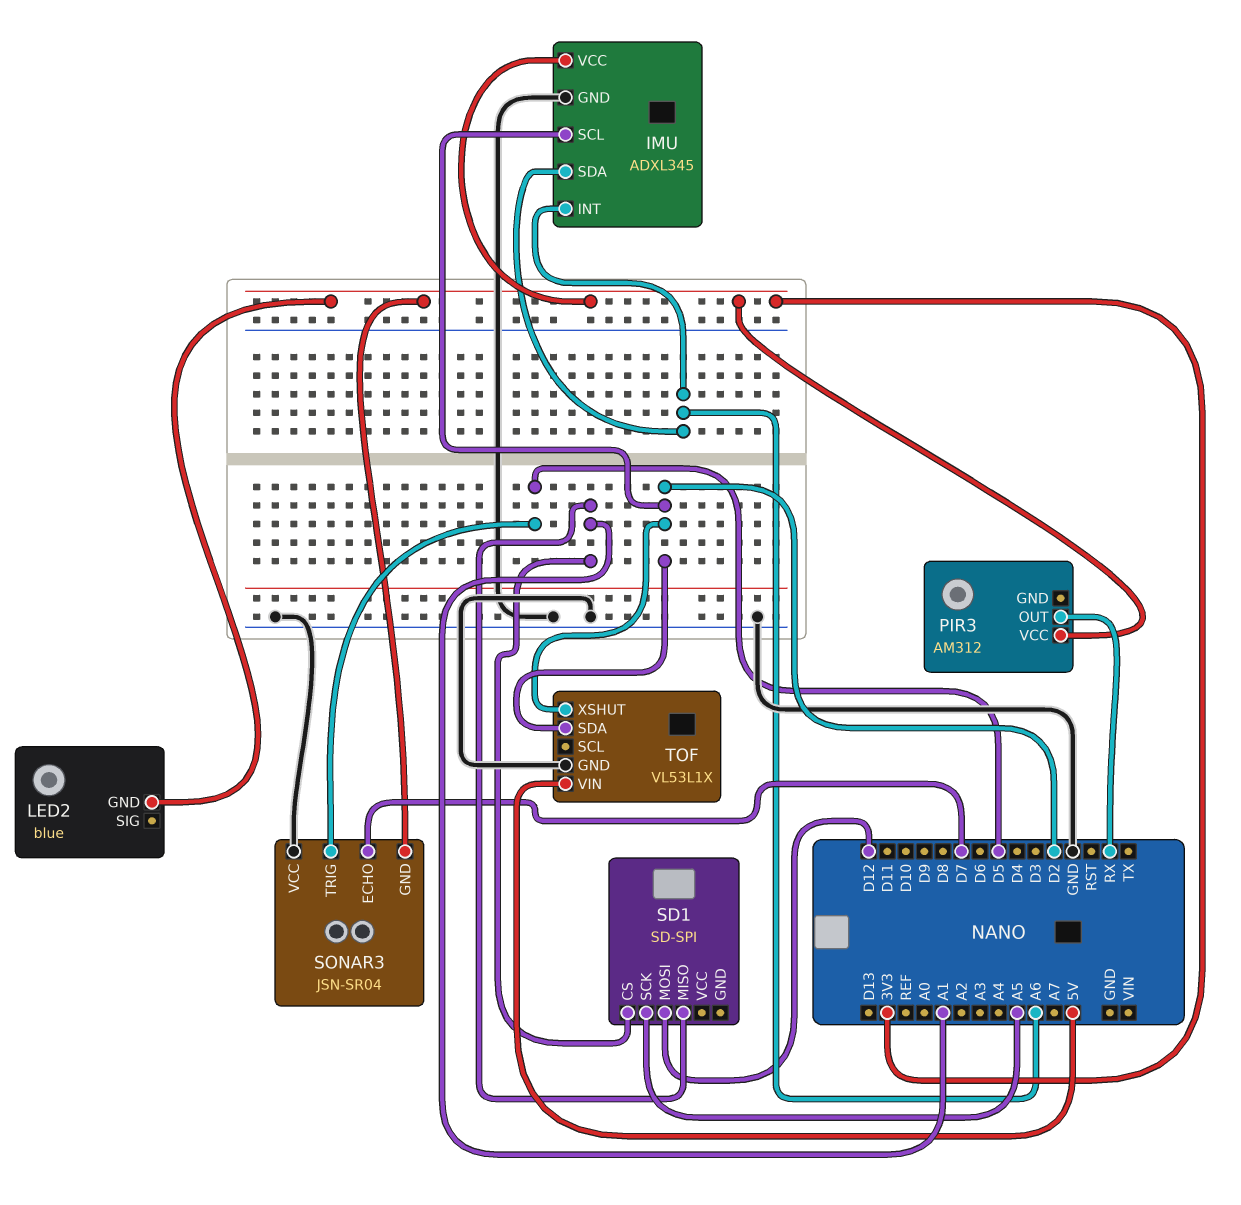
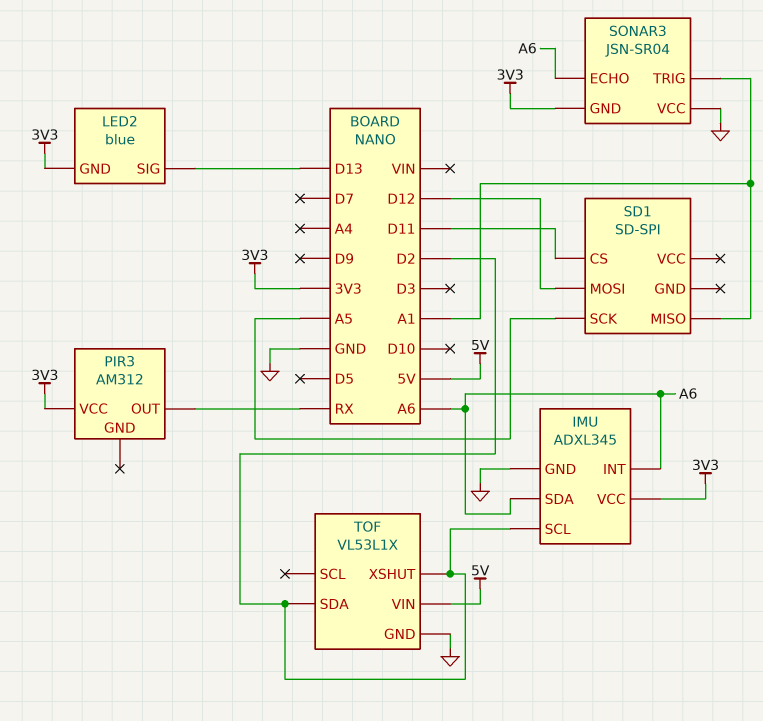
LED2 pin SIG: none -> D13
SD1 pin CS: A1 -> D11
SONAR3 pin ECHO: D7 -> A6
SONAR3 pin TRIG: D5 -> A1

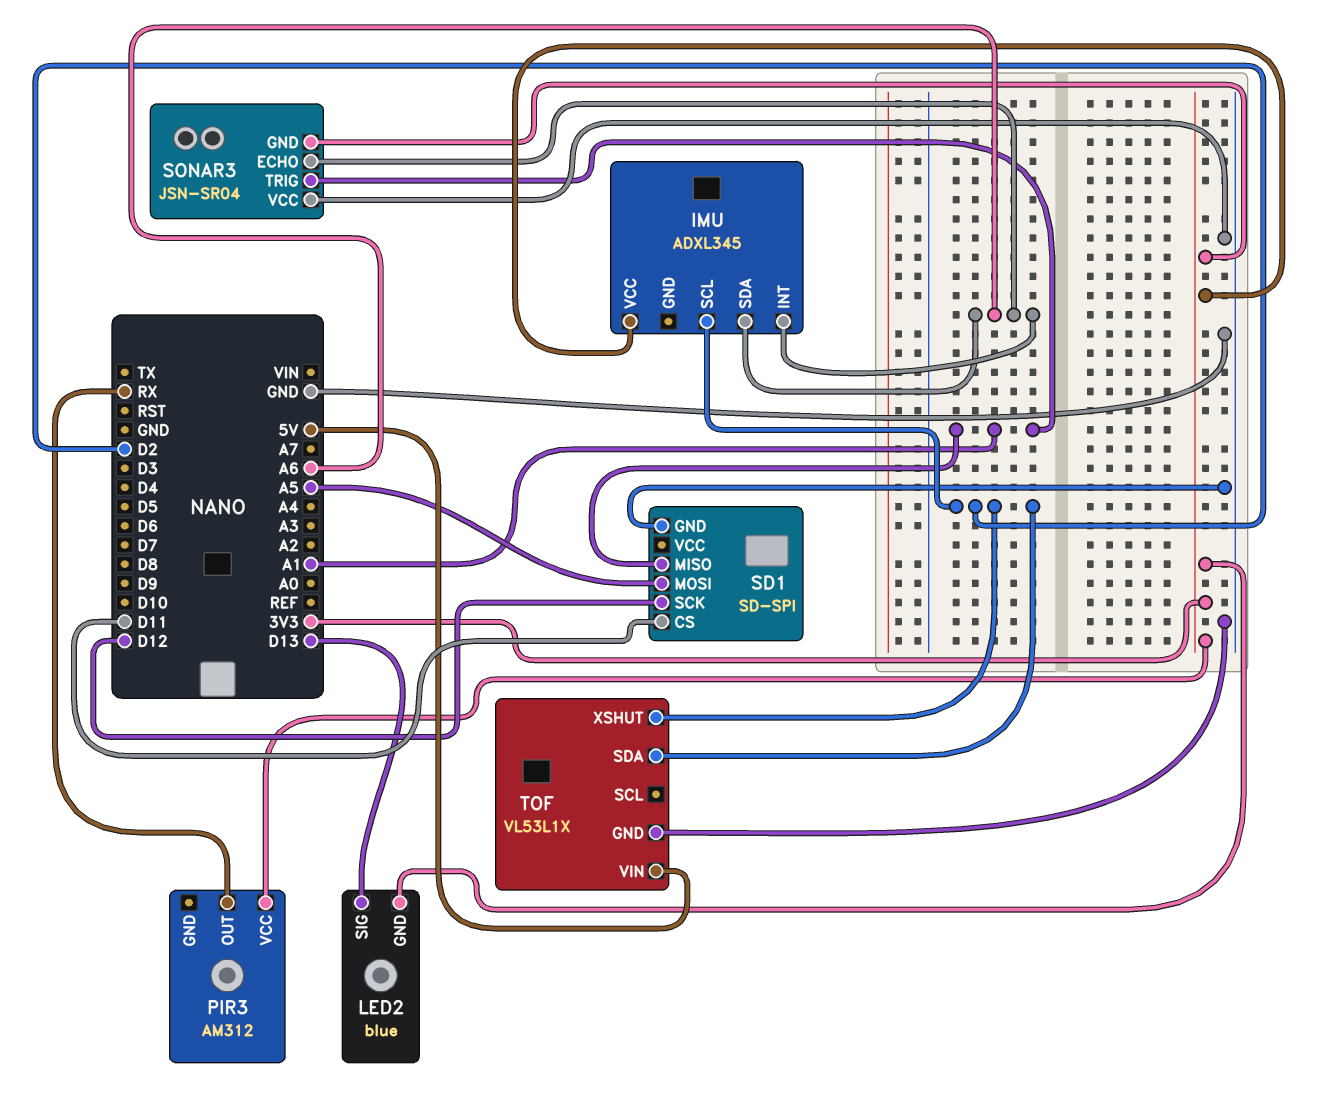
IMU pin GND: GND -> none
SD1 pin GND: none -> GND
SD1 pin MOSI: D12 -> A5
SD1 pin SCK: A5 -> D12

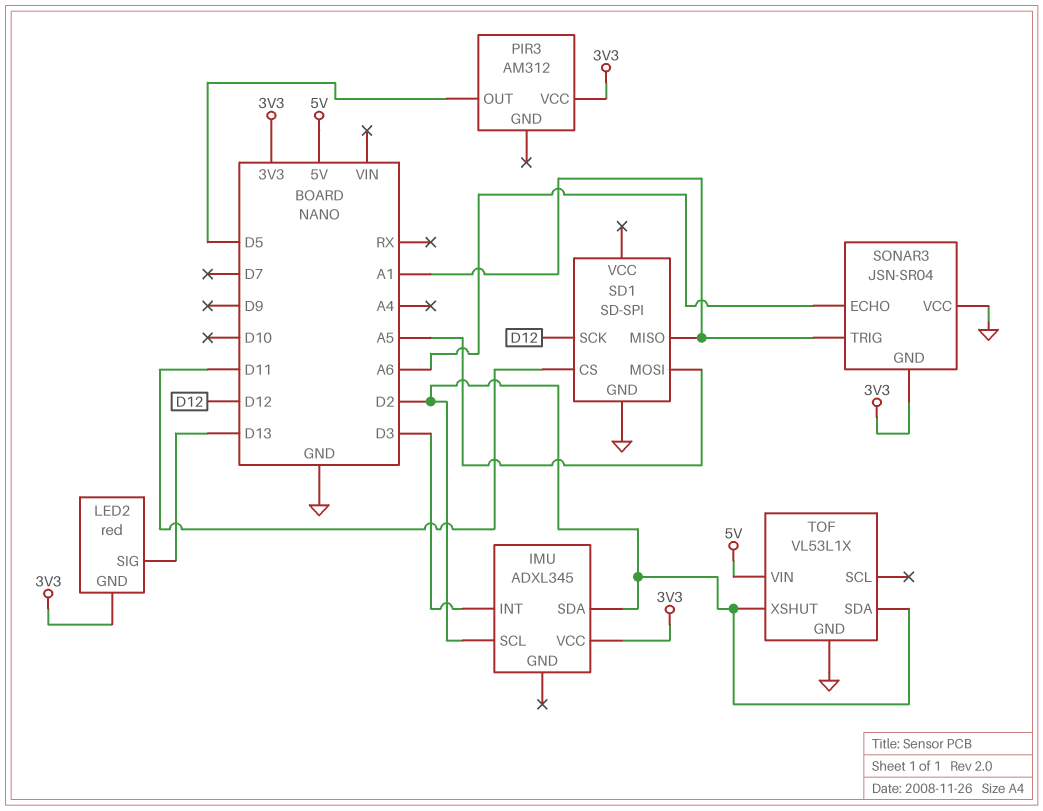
IMU pin INT: A6 -> D3
IMU pin SDA: A6 -> D2
LED2: blue -> red
PIR3 pin OUT: RX -> D5

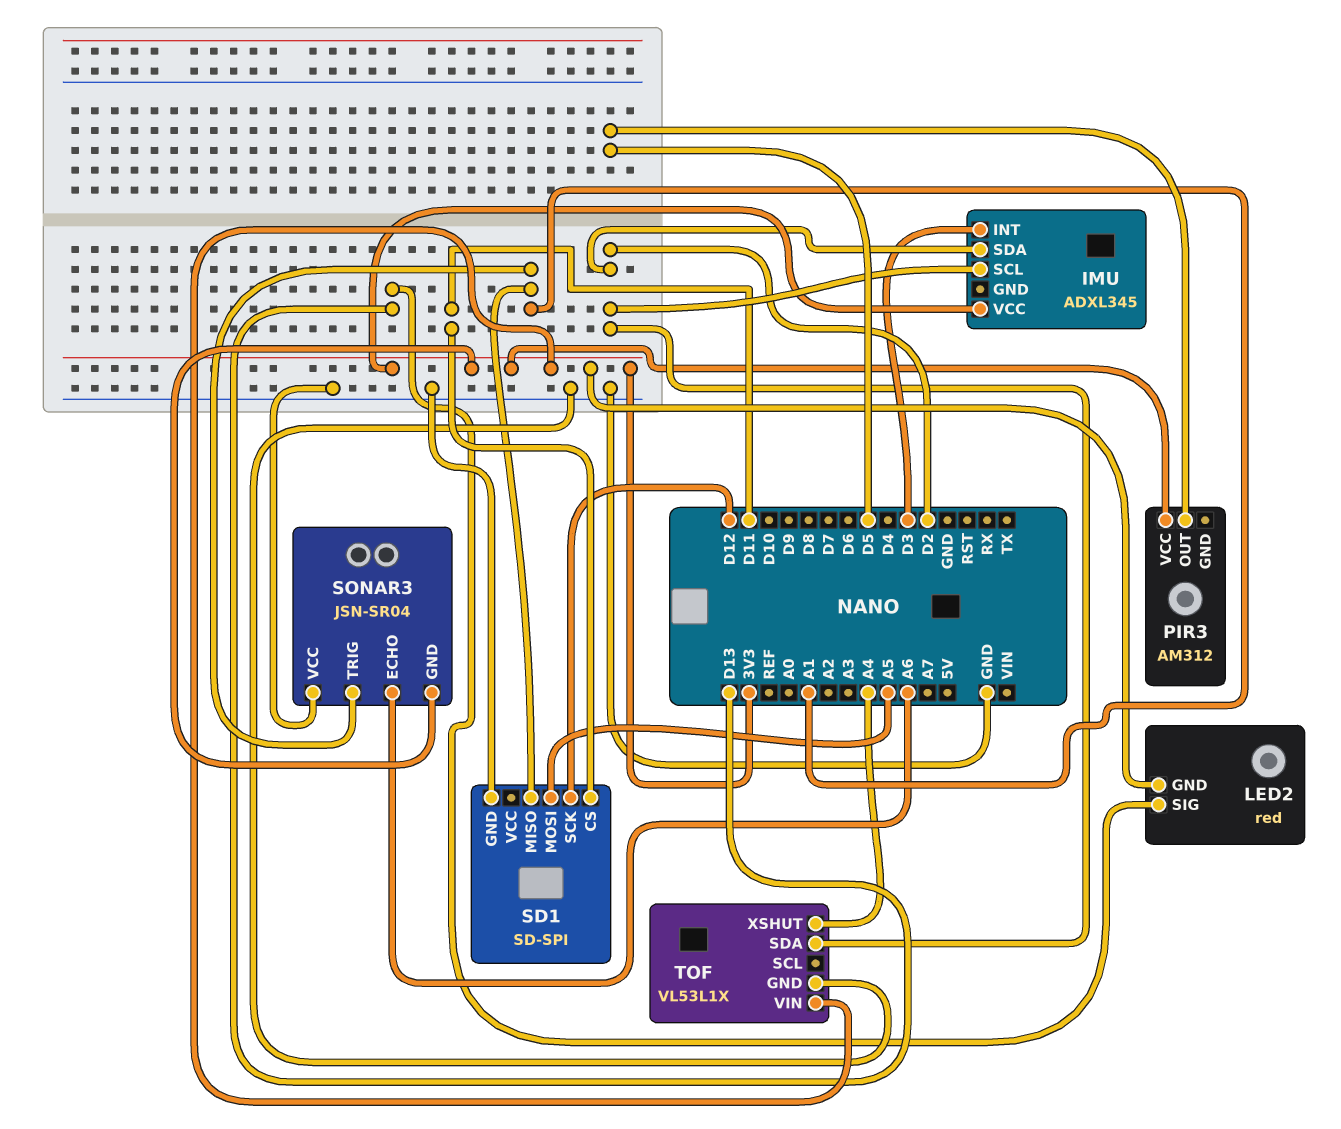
TOF pin VIN: 5V -> 3V3
TOF pin XSHUT: D2 -> A4

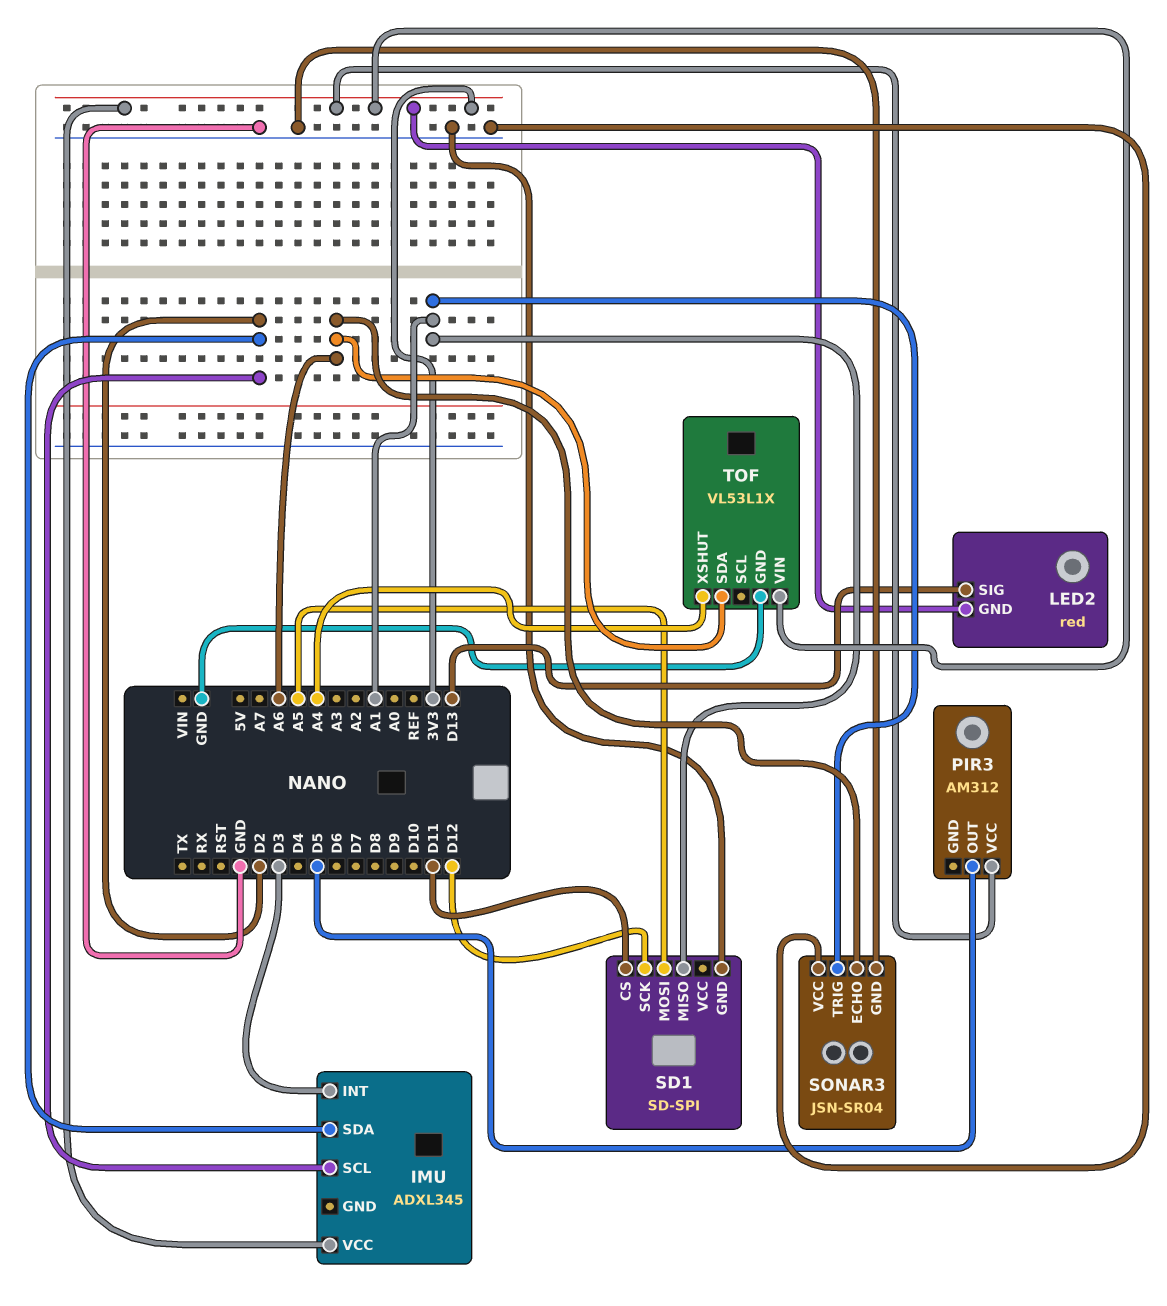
SONAR3 pin GND: 3V3 -> GND
TOF pin SDA: D2 -> A6

